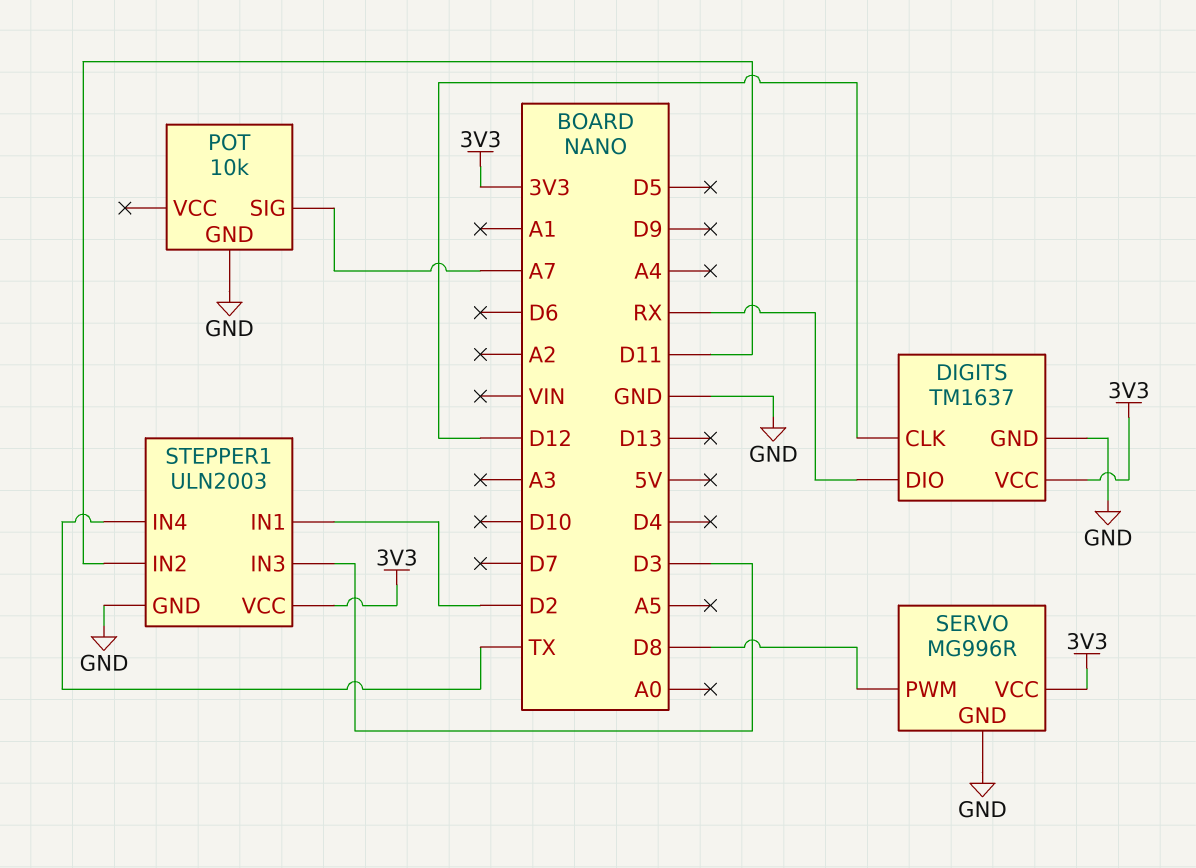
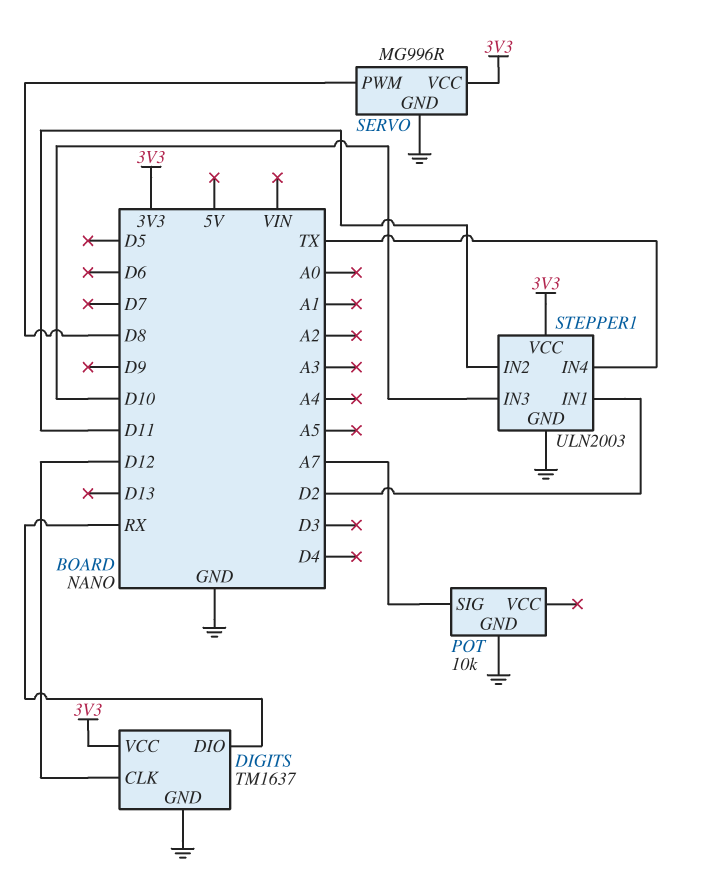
STEPPER1 pin IN3: D3 -> D10

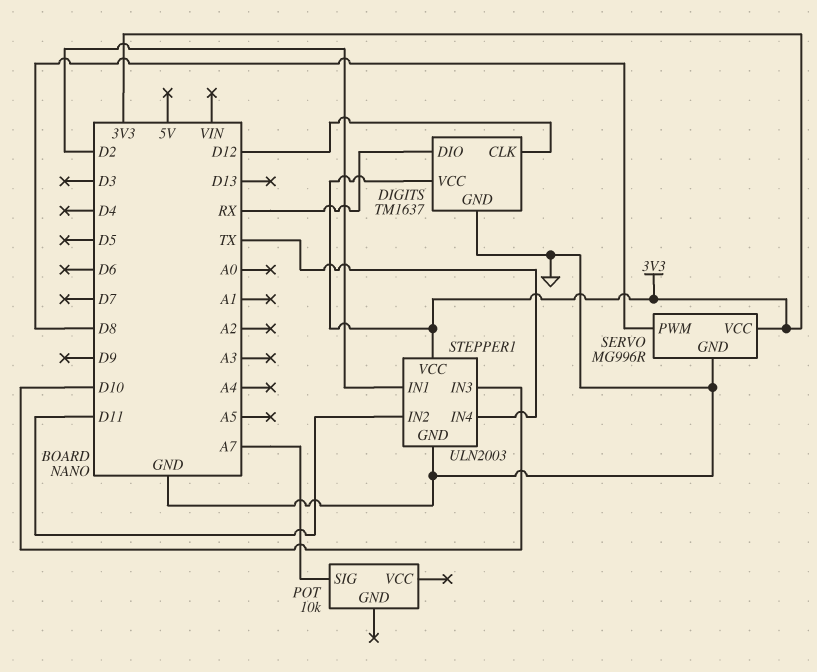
POT pin GND: GND -> none

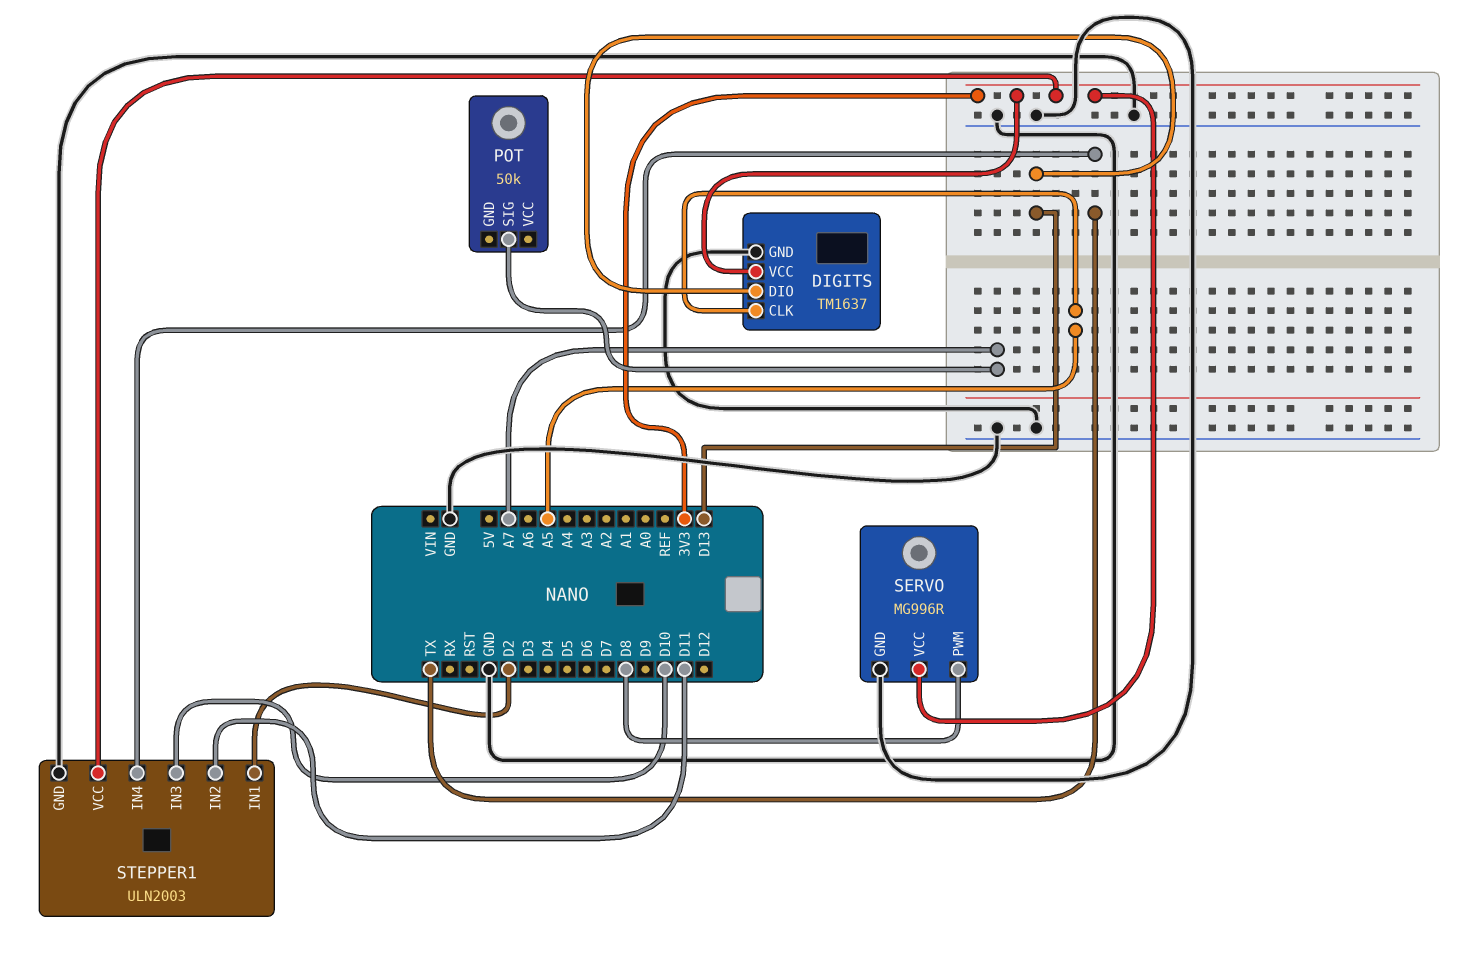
DIGITS pin CLK: D12 -> A5
DIGITS pin DIO: RX -> D13
POT: 10k -> 50k

